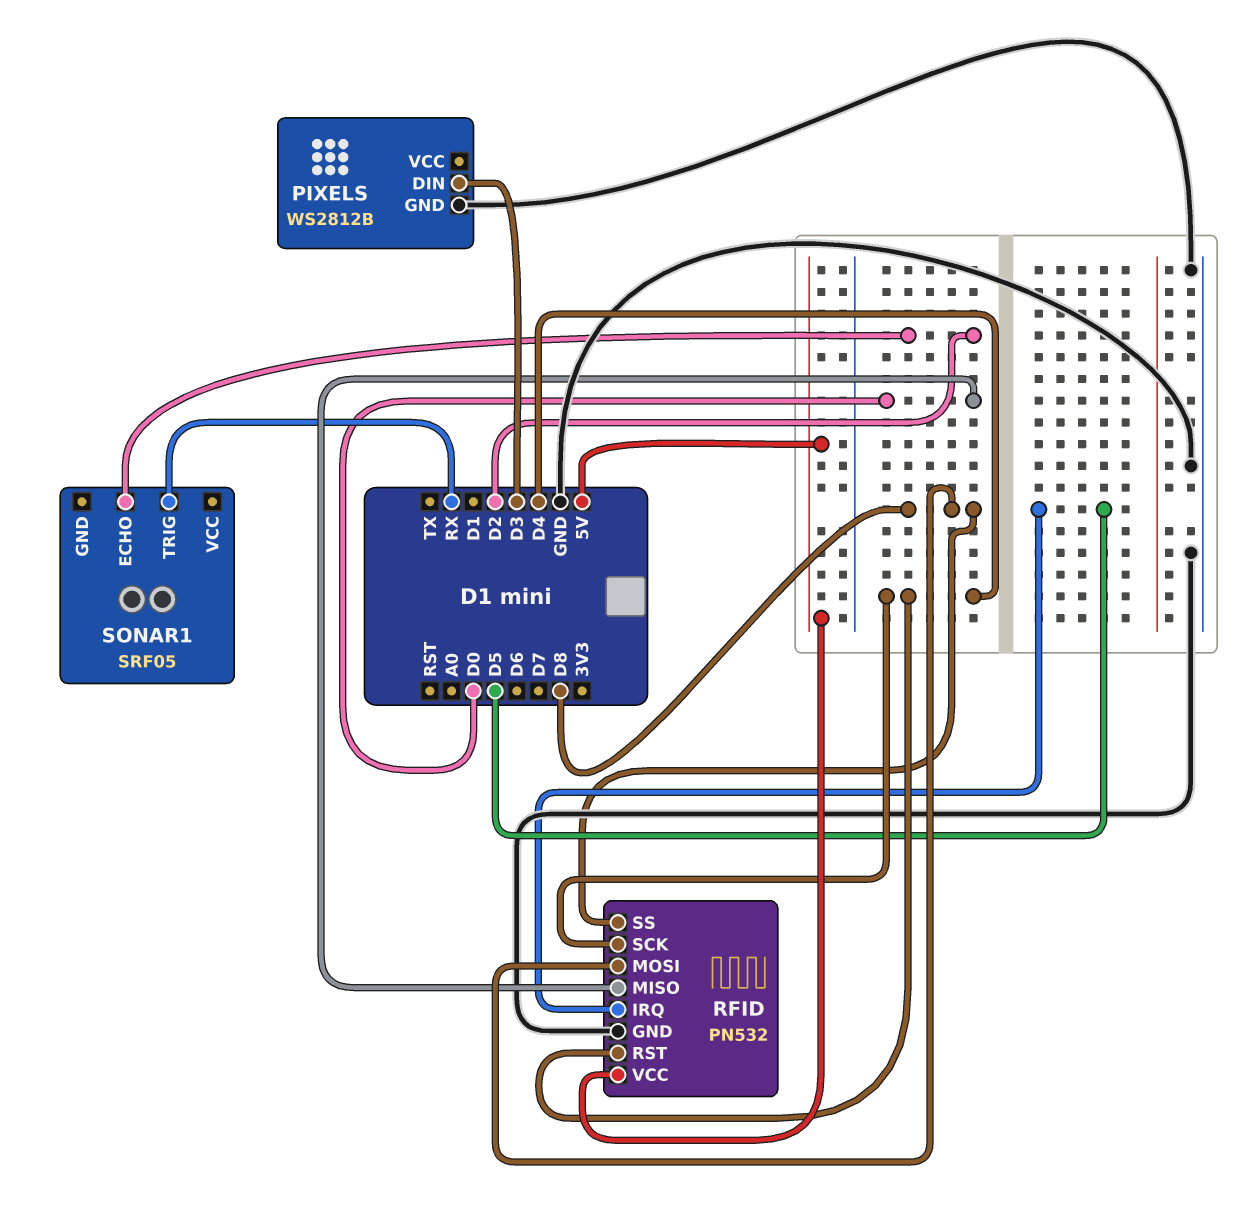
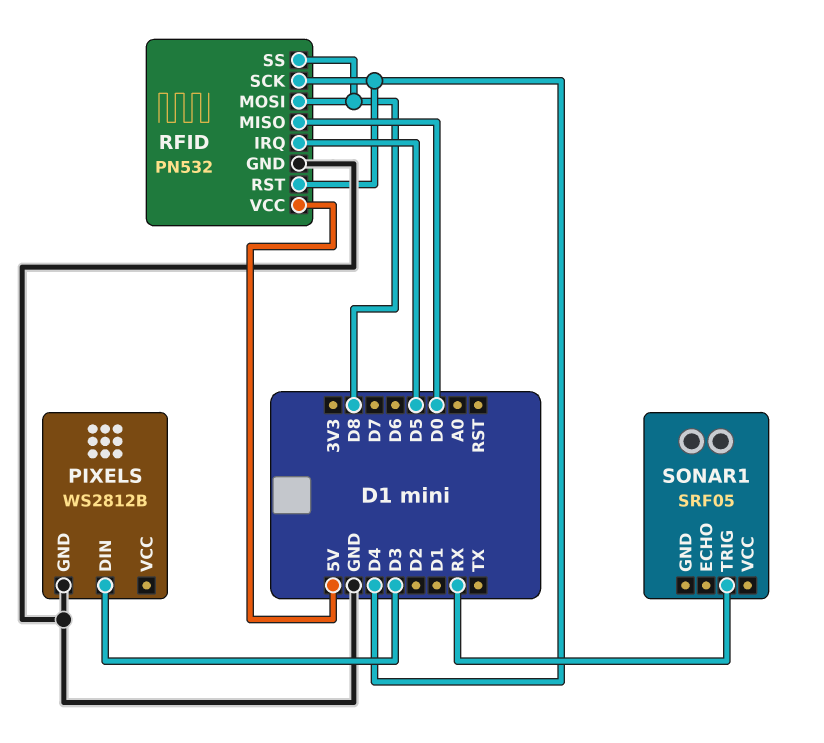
SONAR1 pin ECHO: D2 -> none

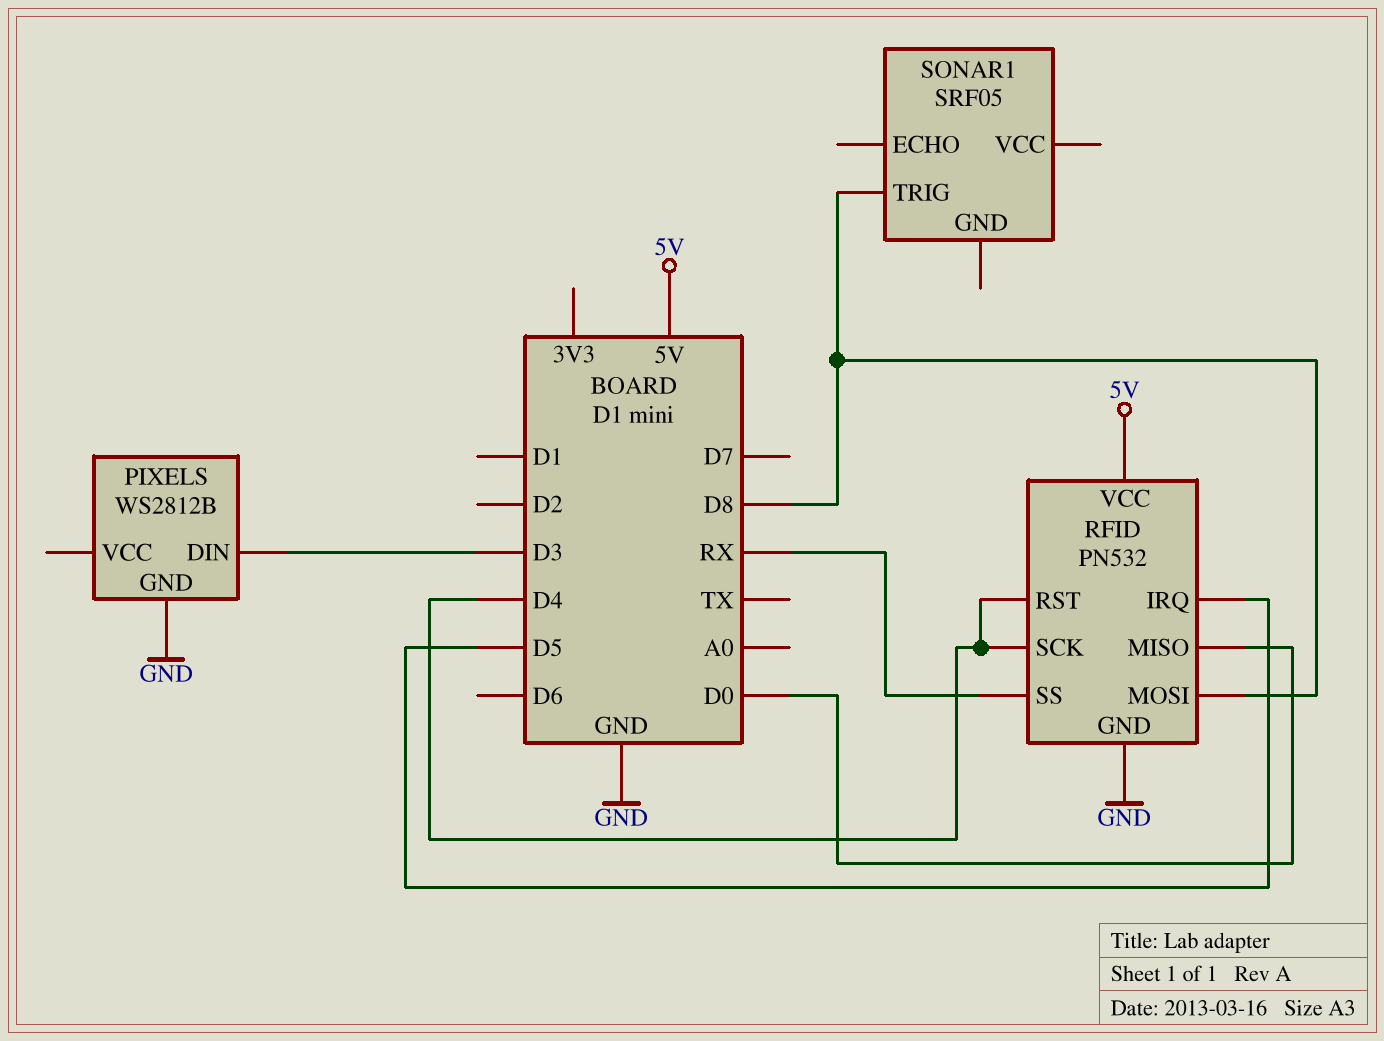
RFID pin SS: D8 -> RX
SONAR1 pin TRIG: RX -> D8

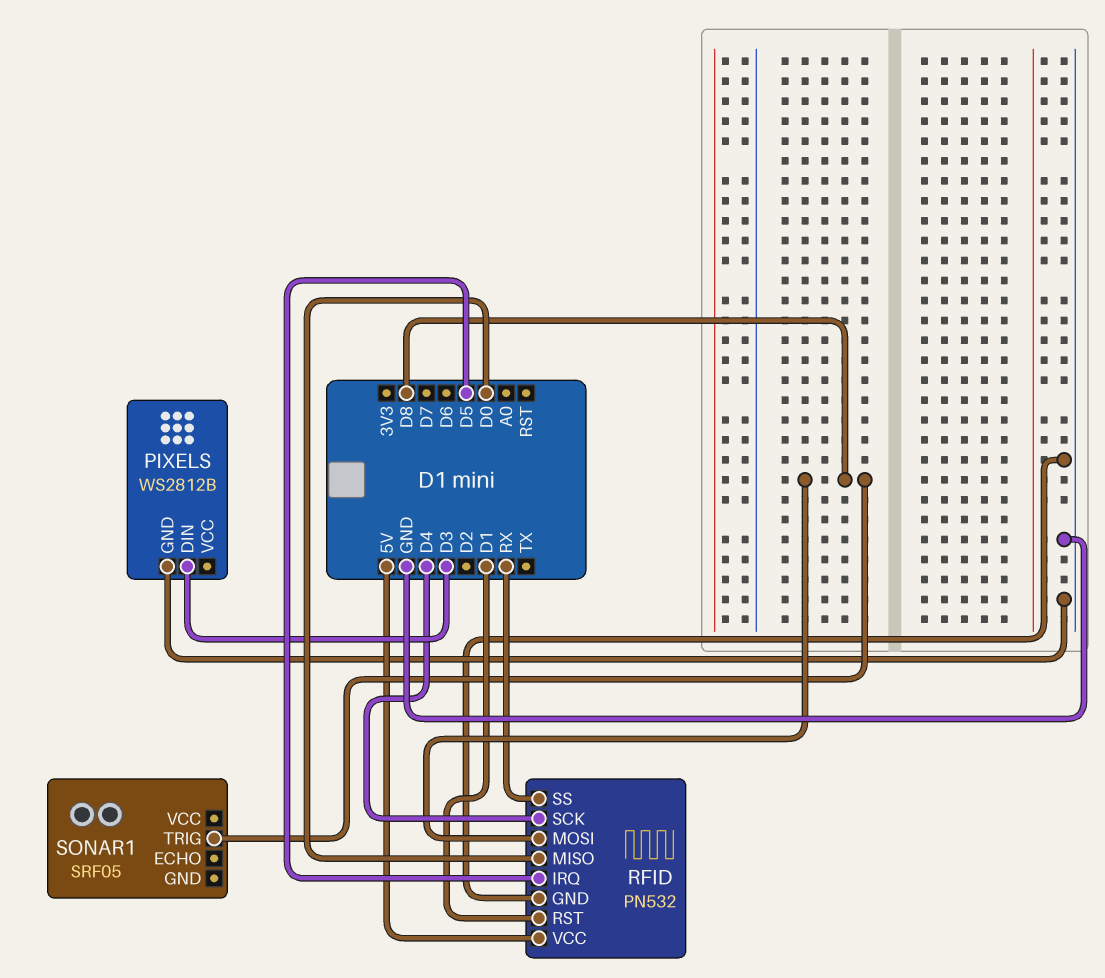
RFID pin RST: D4 -> D1

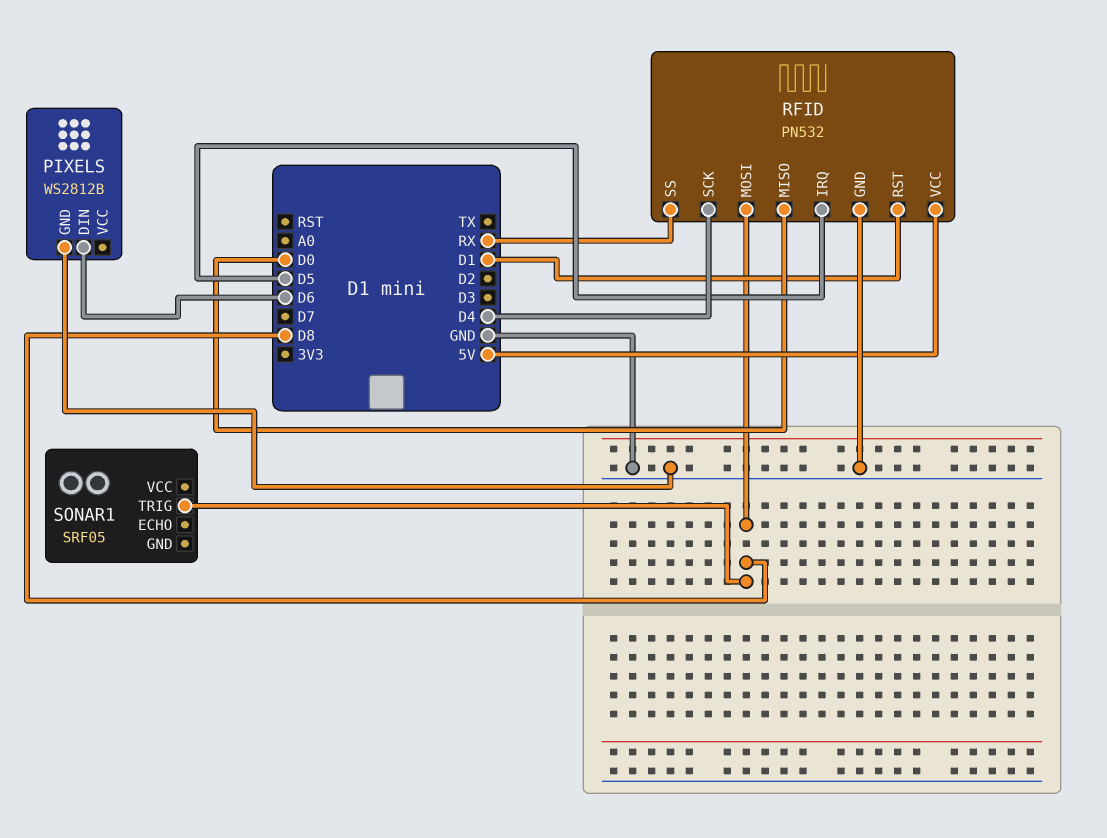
PIXELS pin DIN: D3 -> D6

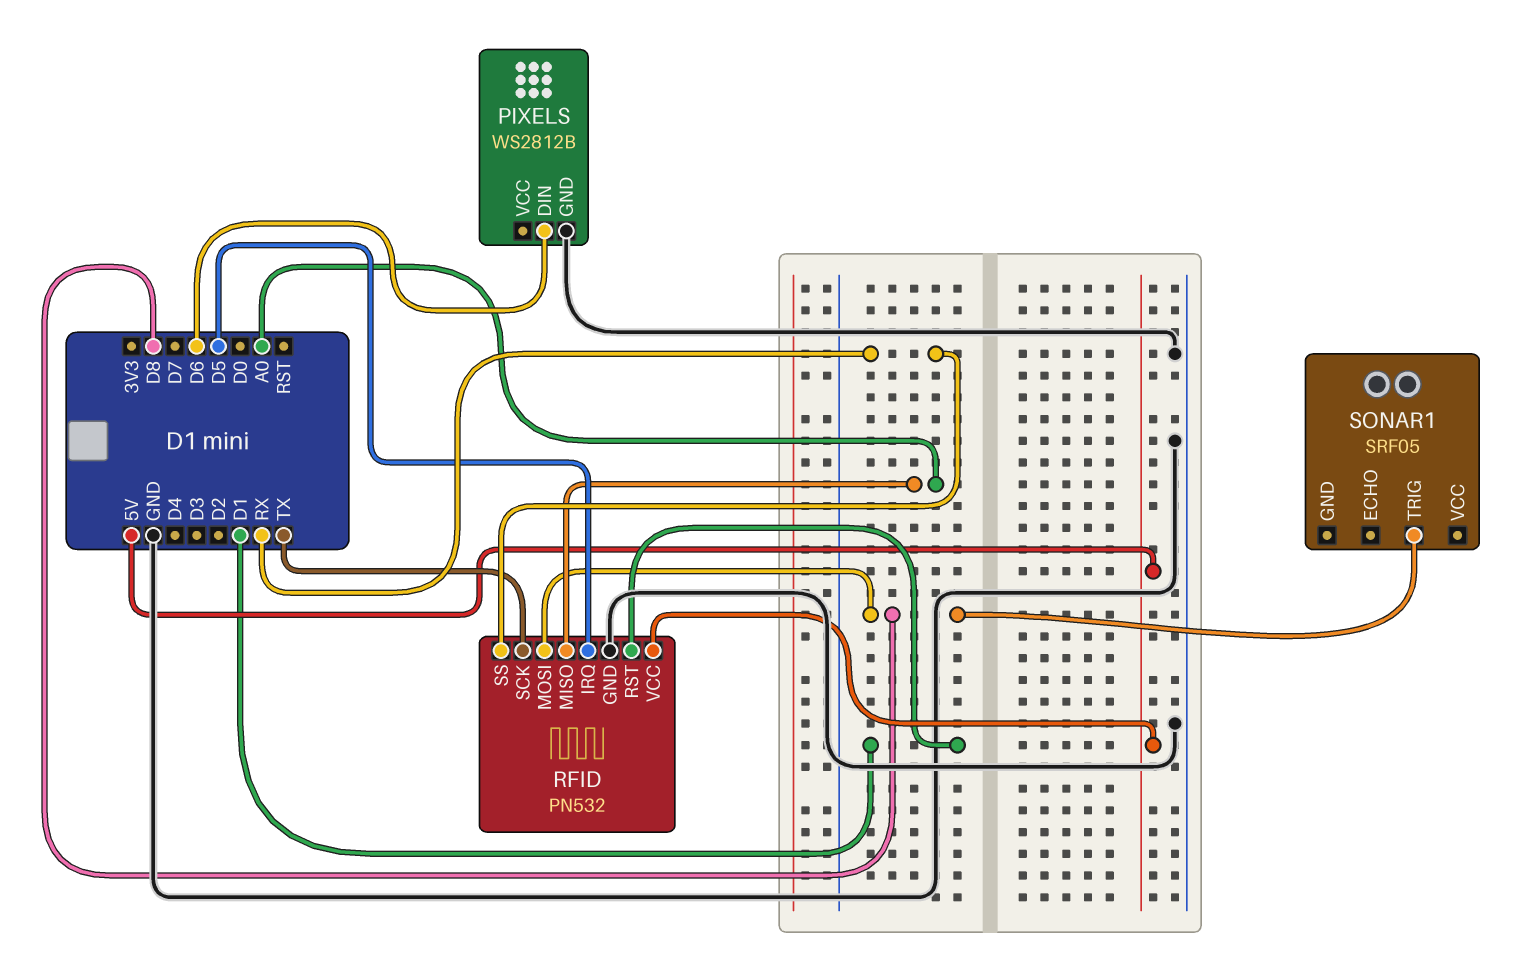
RFID pin MISO: D0 -> A0
RFID pin SCK: D4 -> TX

